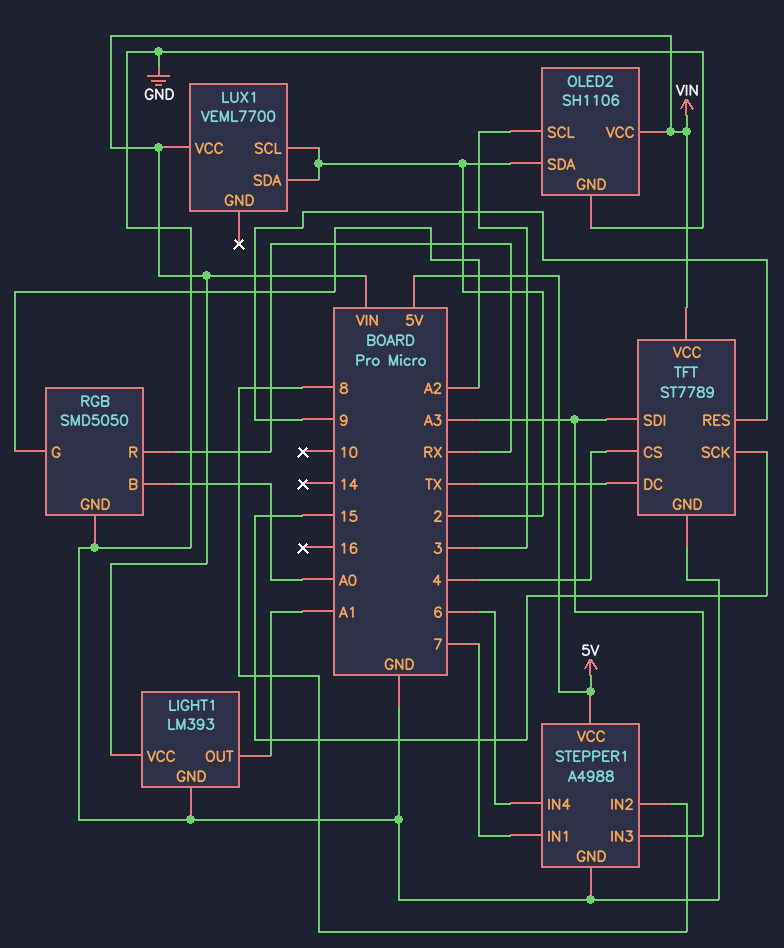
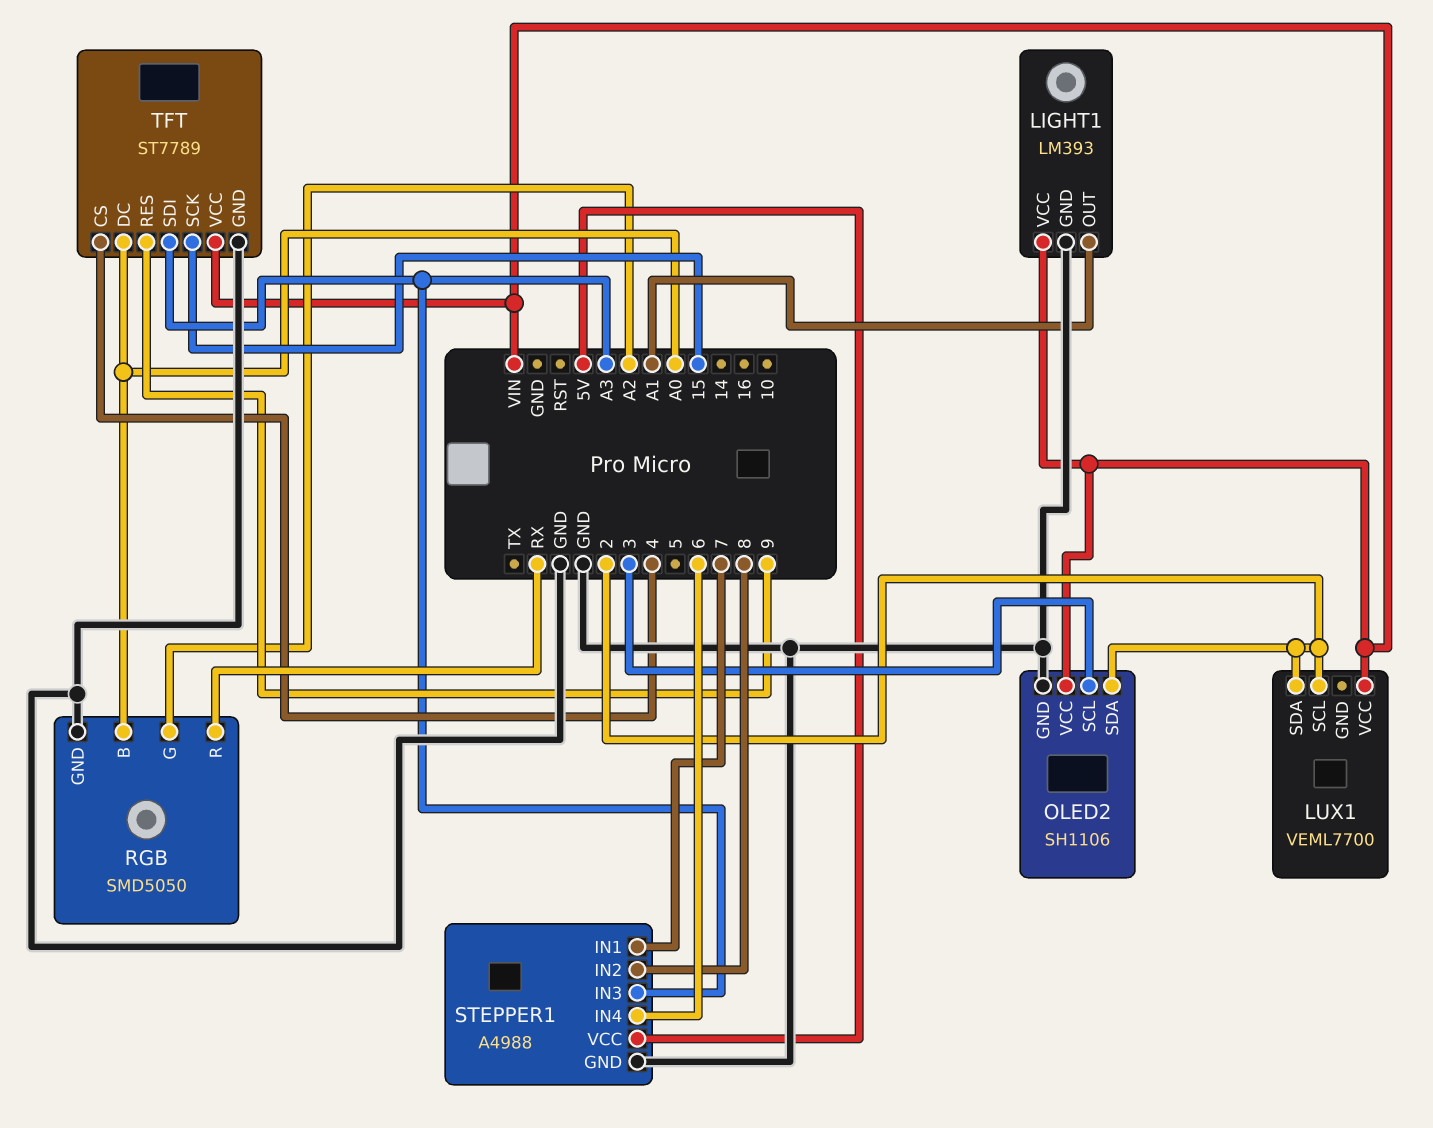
TFT pin DC: TX -> A0

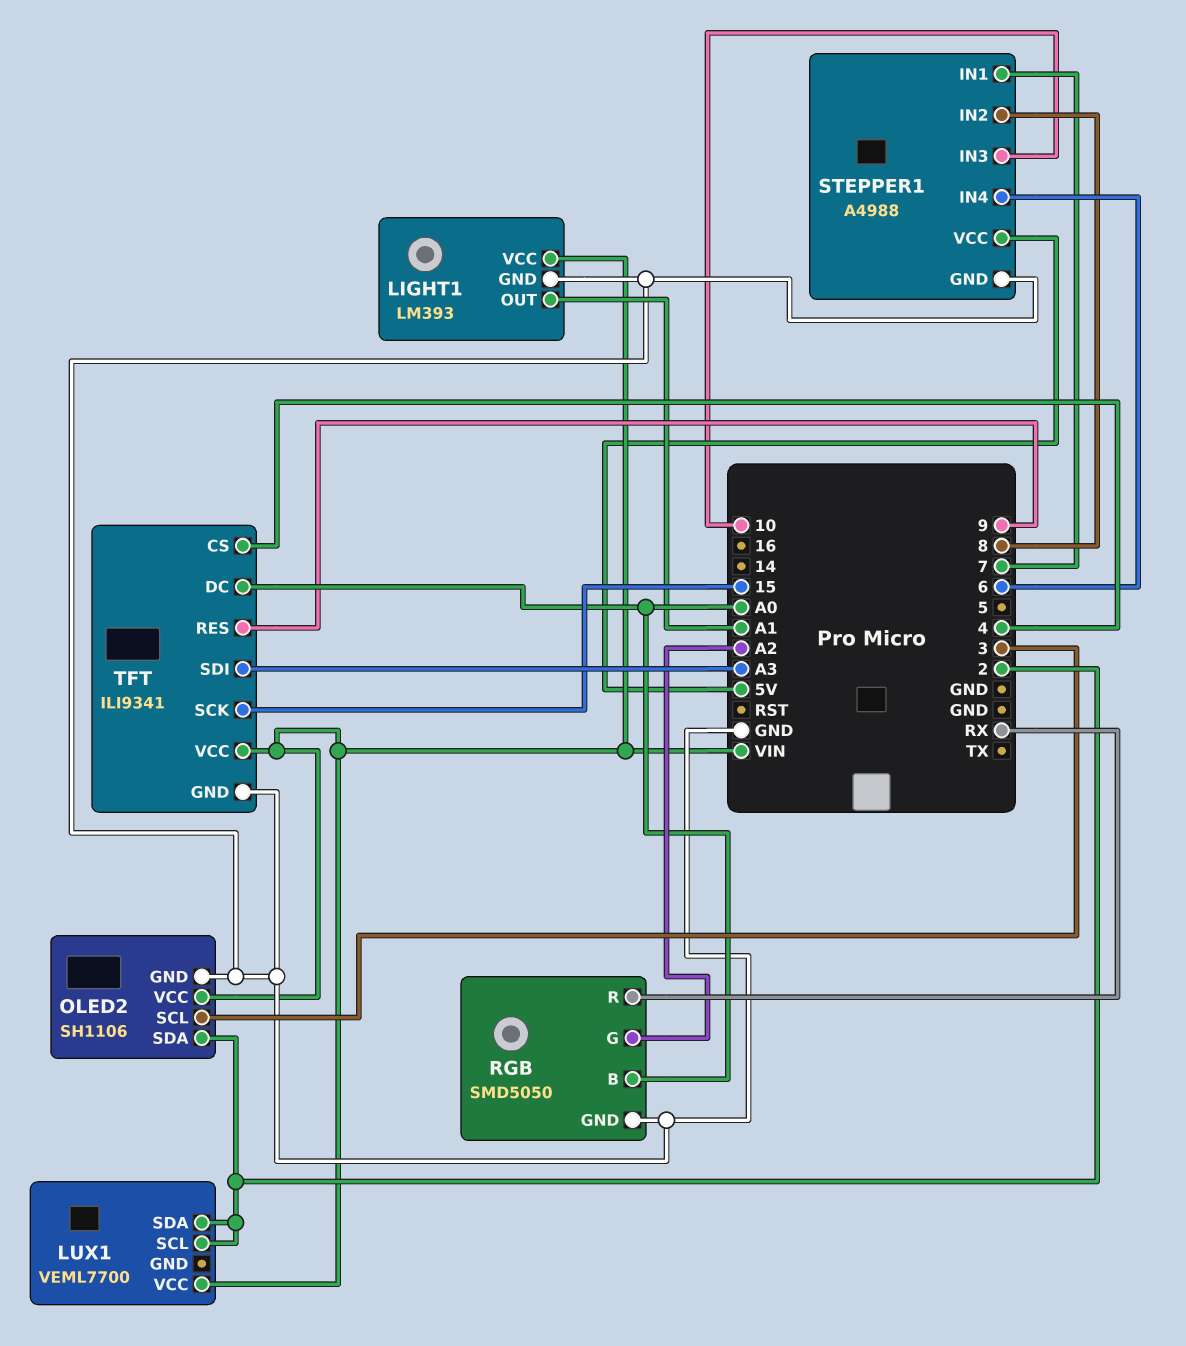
STEPPER1 pin IN3: A3 -> 10
TFT: ST7789 -> ILI9341

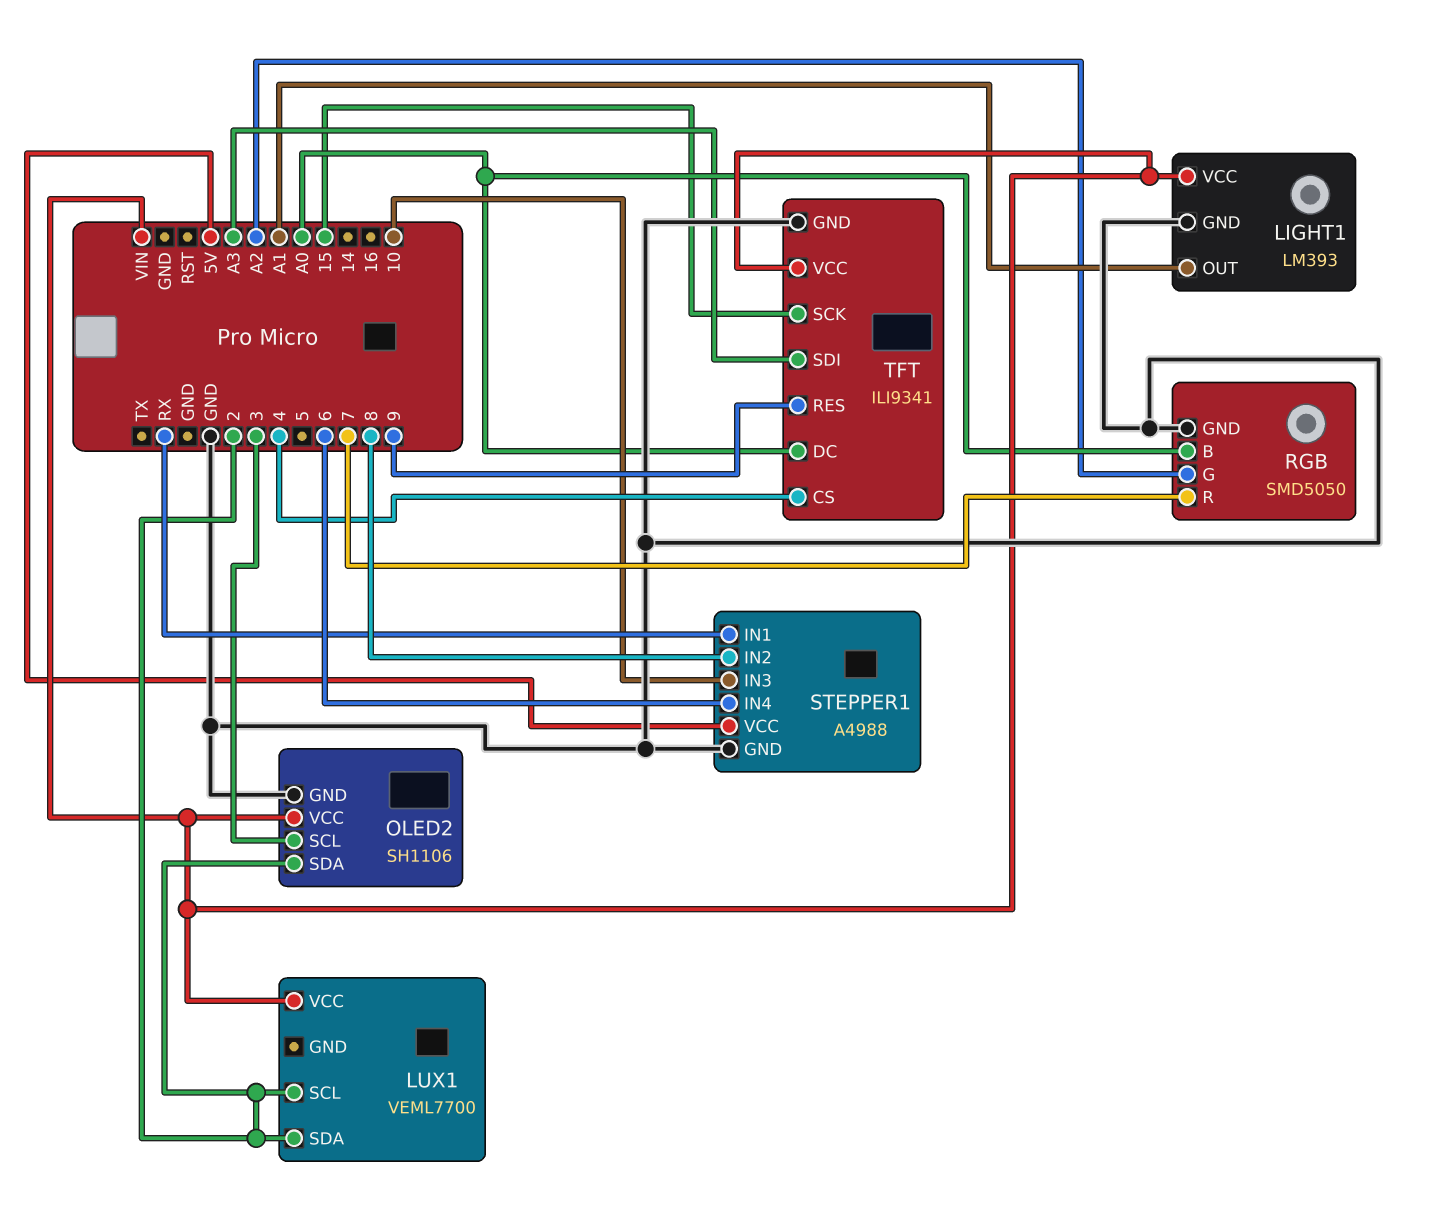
RGB pin R: RX -> 7
STEPPER1 pin IN1: 7 -> RX

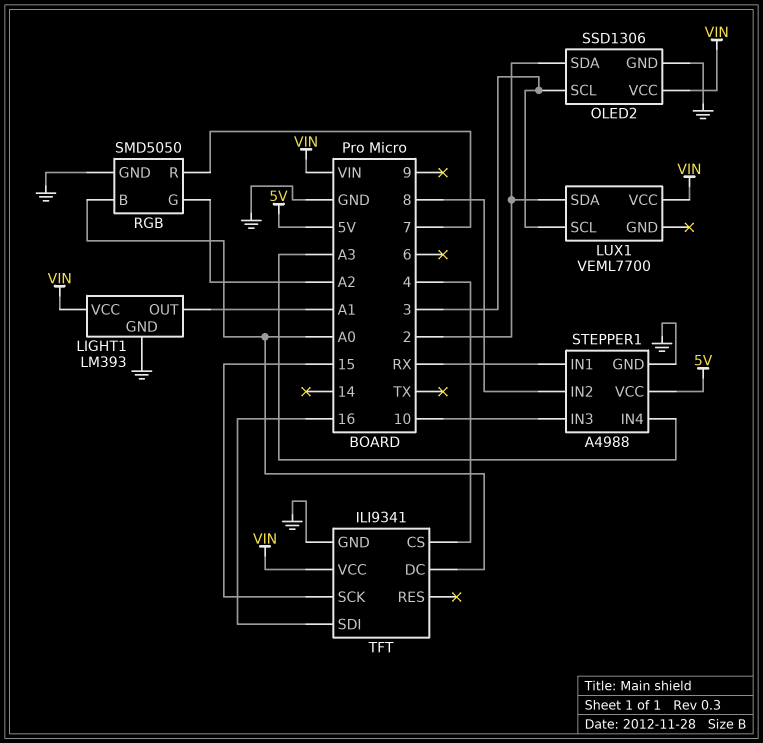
LUX1 pin SCL: 2 -> 3
OLED2: SH1106 -> SSD1306
STEPPER1 pin IN4: 6 -> A3
TFT pin RES: 9 -> none
TFT pin SDI: A3 -> 16

